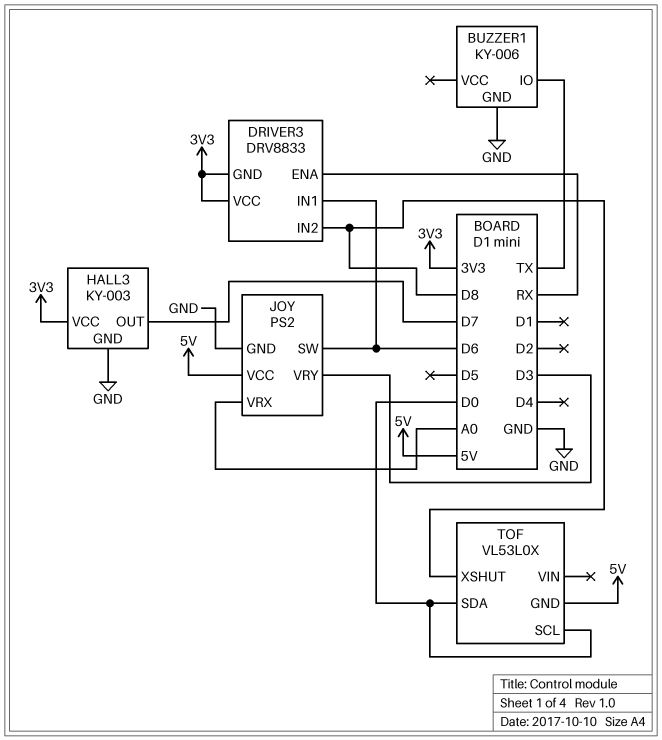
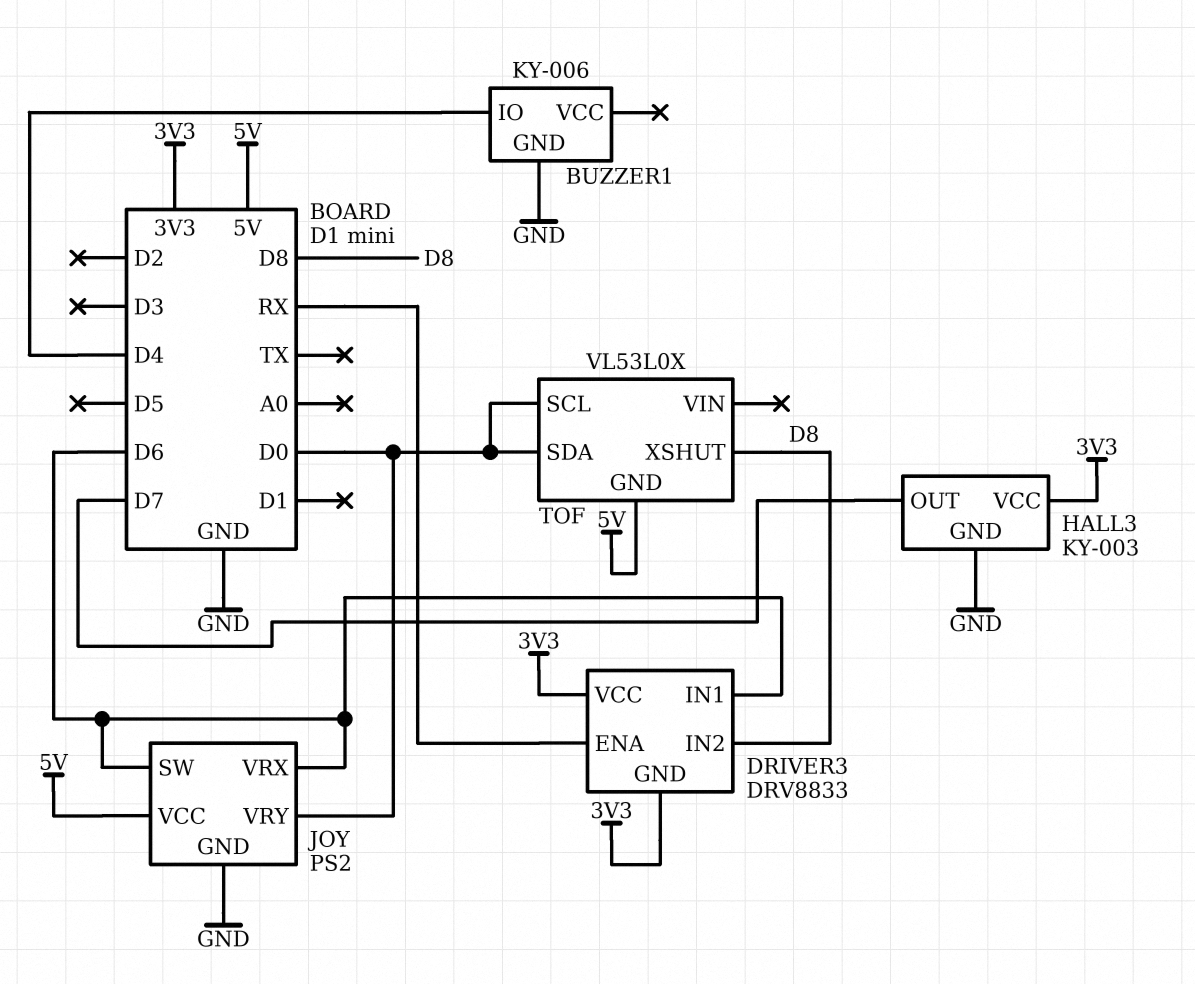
BUZZER1 pin IO: TX -> D4
JOY pin VRX: A0 -> D6
JOY pin VRY: D3 -> D0

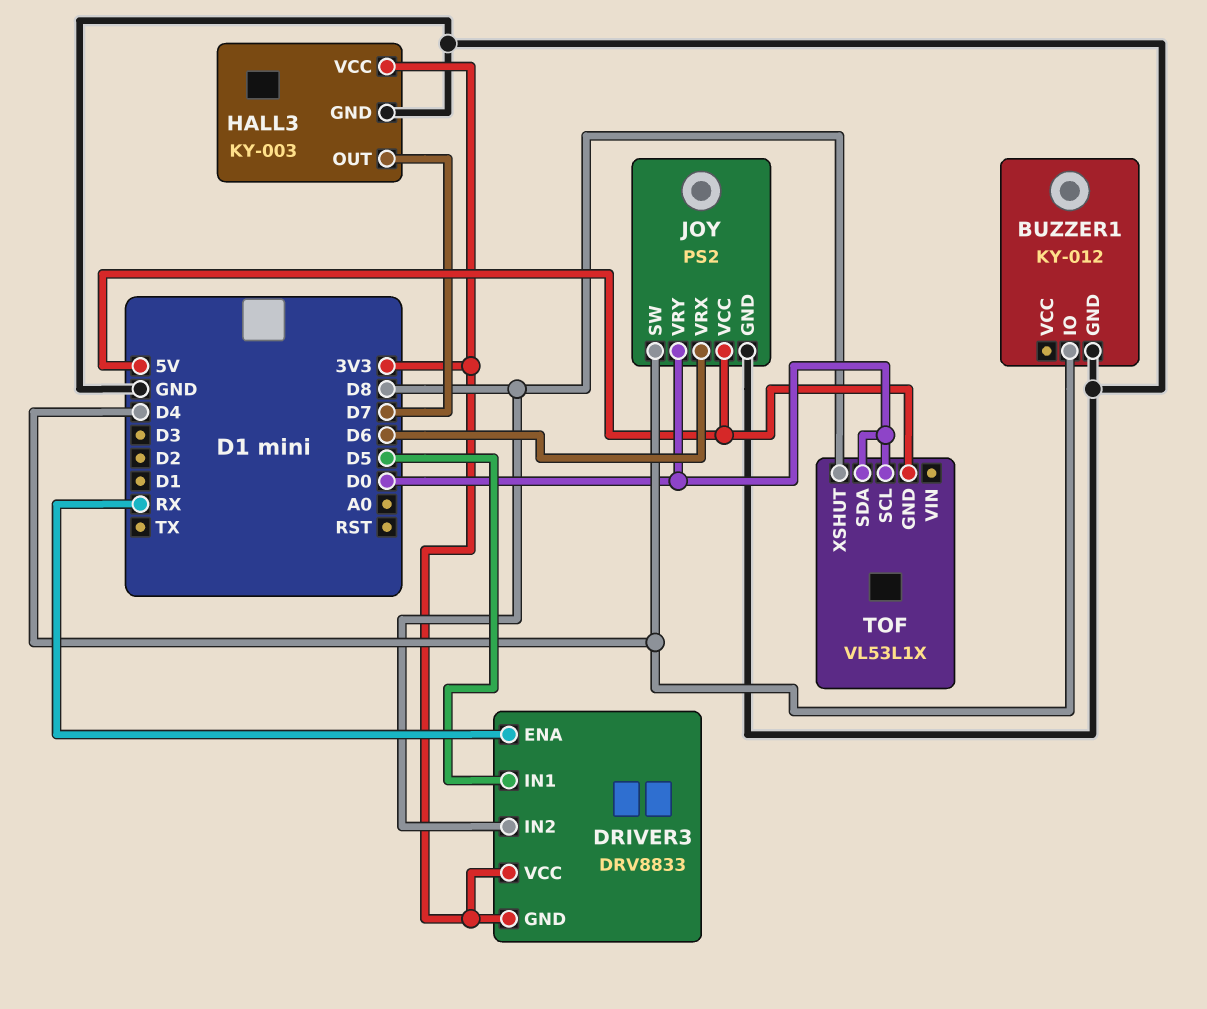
BUZZER1: KY-006 -> KY-012
DRIVER3 pin IN1: D6 -> D5
JOY pin SW: D6 -> D4
TOF: VL53L0X -> VL53L1X

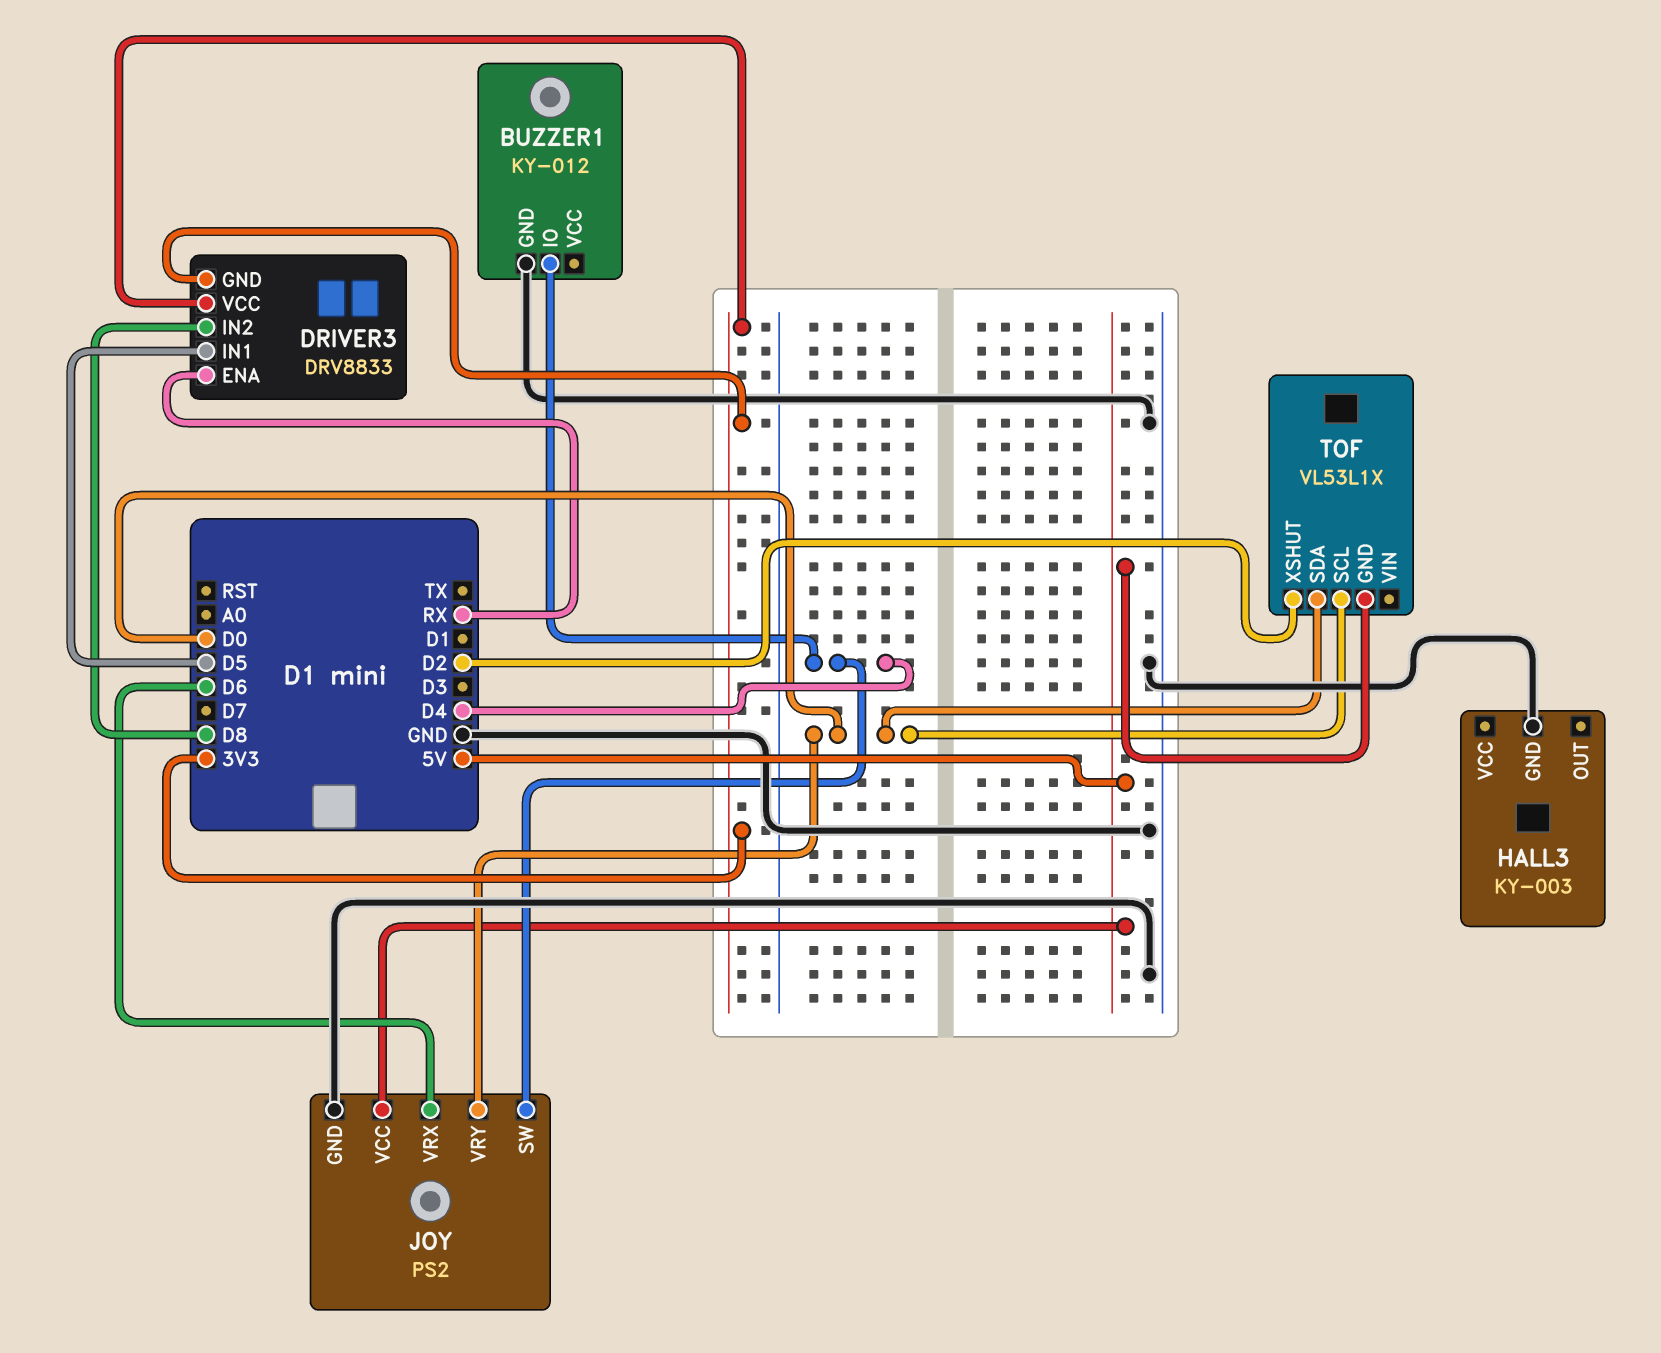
HALL3 pin OUT: D7 -> none
HALL3 pin VCC: 3V3 -> none
TOF pin XSHUT: D8 -> D2

